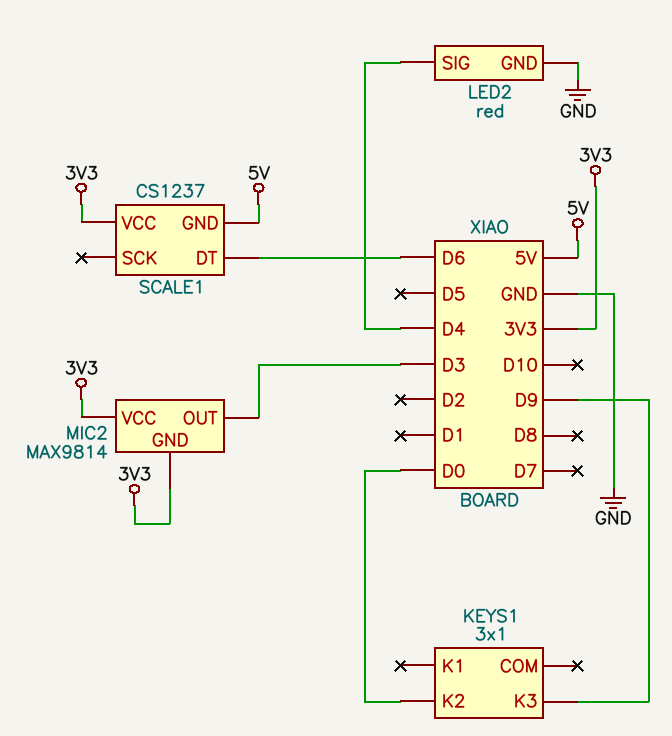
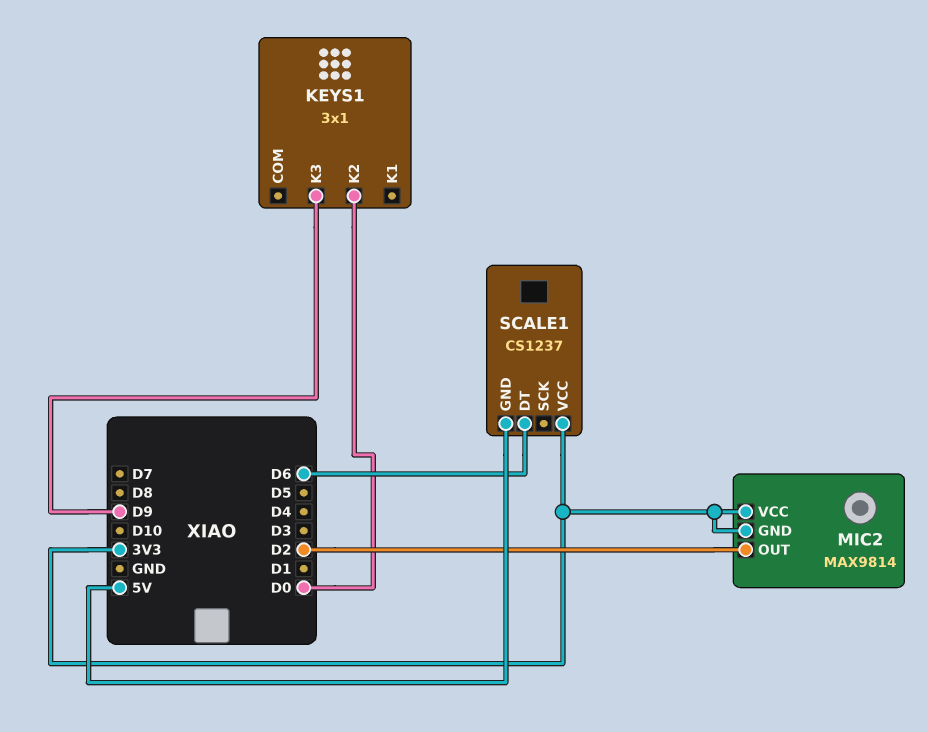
LED2: red -> none
LED2 pin GND: GND -> none
LED2 pin SIG: D4 -> none
MIC2 pin OUT: D3 -> D2

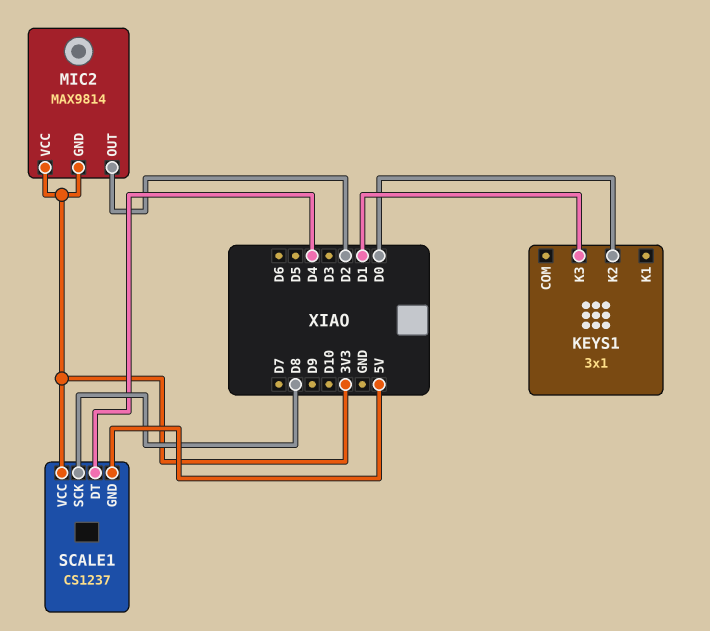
KEYS1 pin K3: D9 -> D1
SCALE1 pin DT: D6 -> D4
SCALE1 pin SCK: none -> D8

